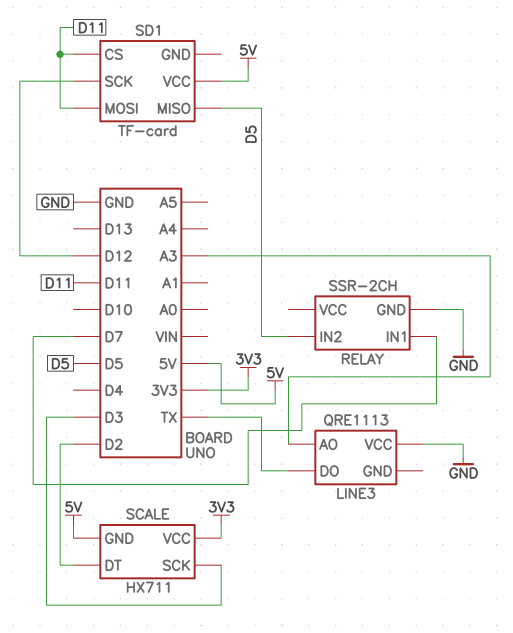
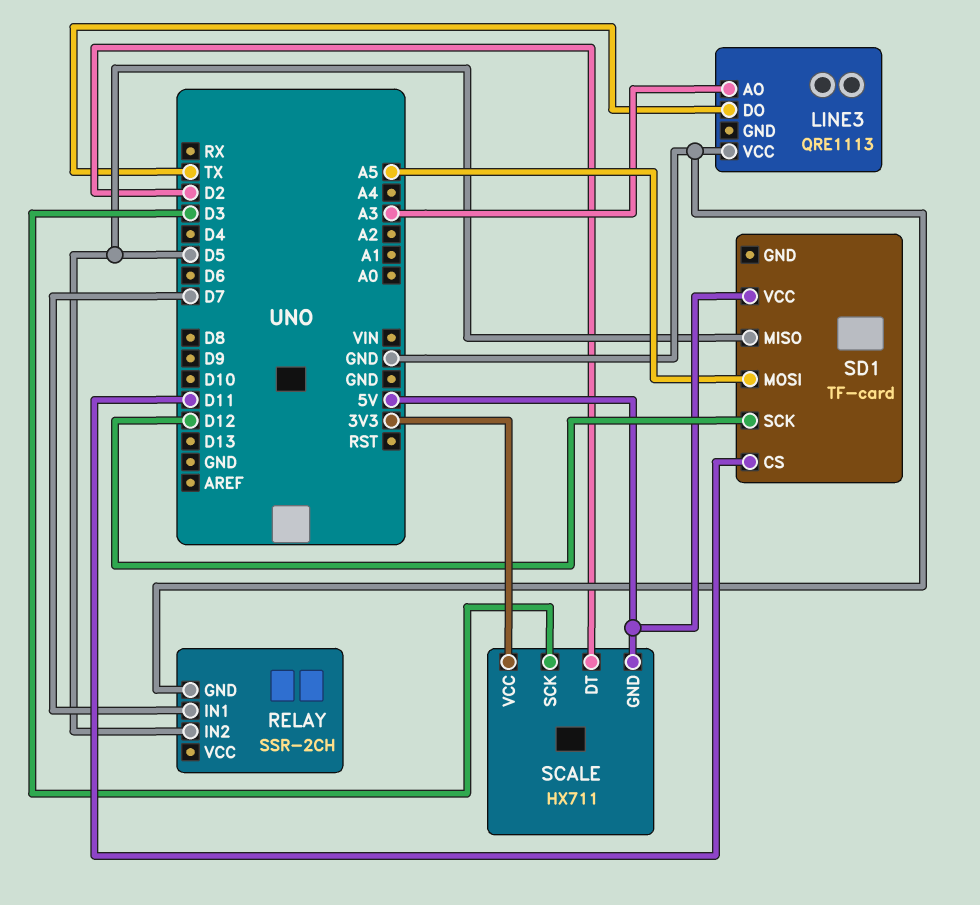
SD1 pin MOSI: D11 -> A5

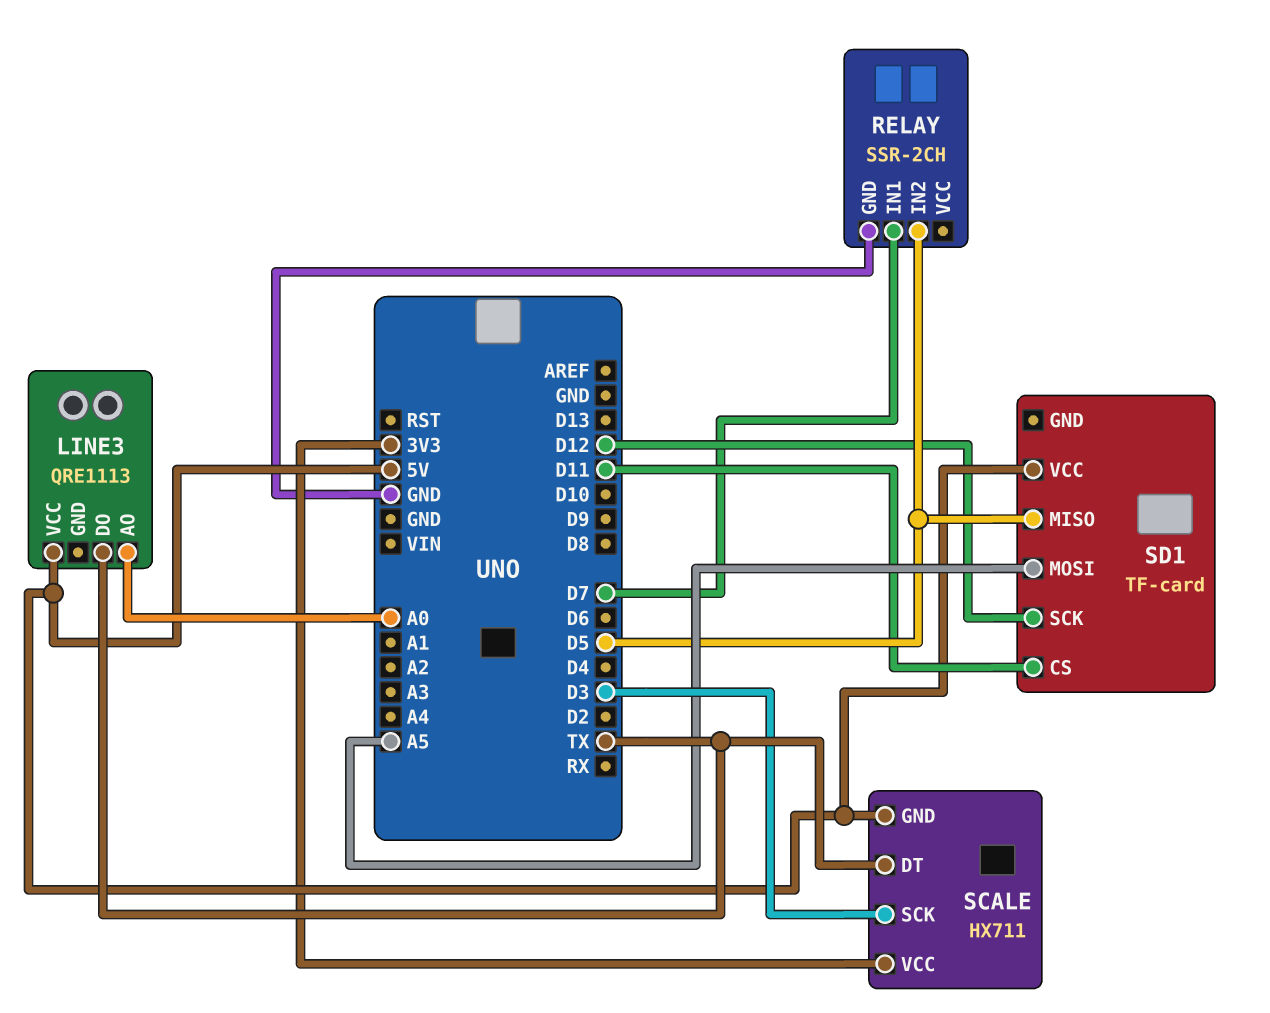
LINE3 pin AO: A3 -> A0
LINE3 pin VCC: GND -> 5V
SCALE pin DT: D2 -> TX

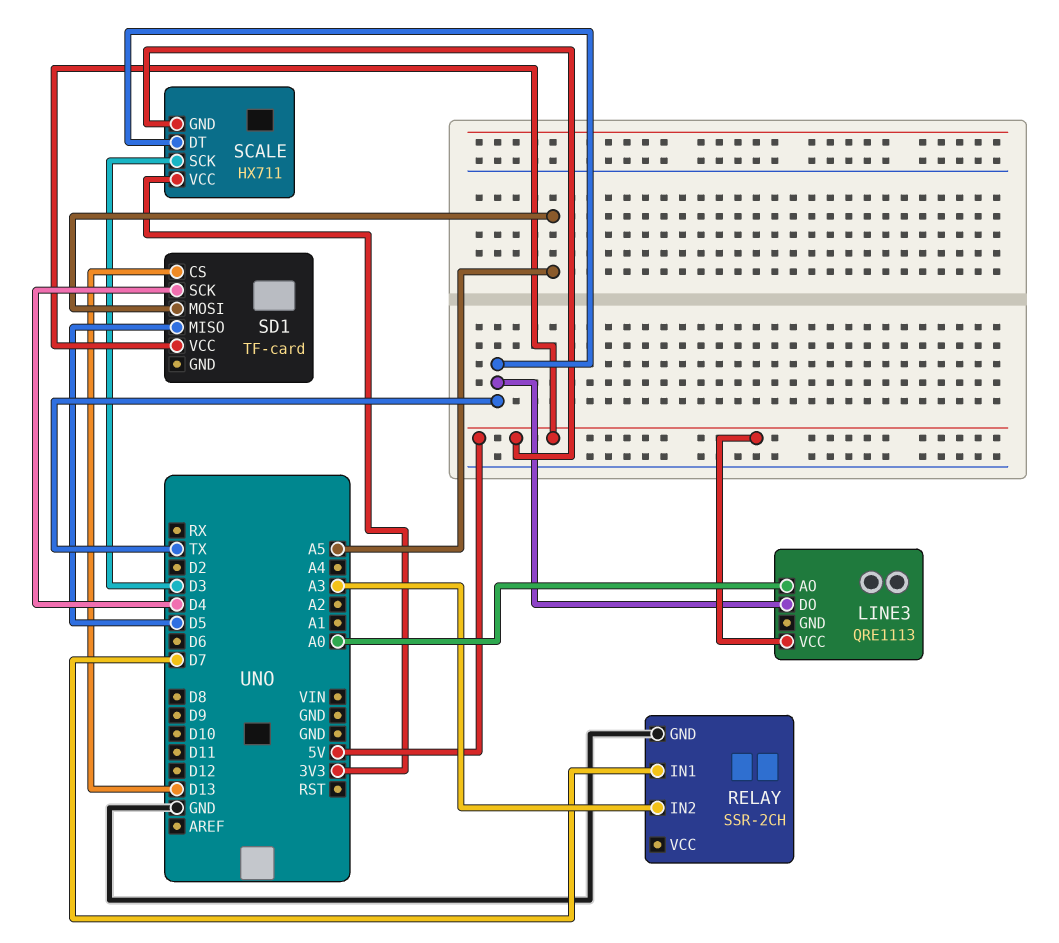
RELAY pin IN2: D5 -> A3
SD1 pin CS: D11 -> D13
SD1 pin SCK: D12 -> D4

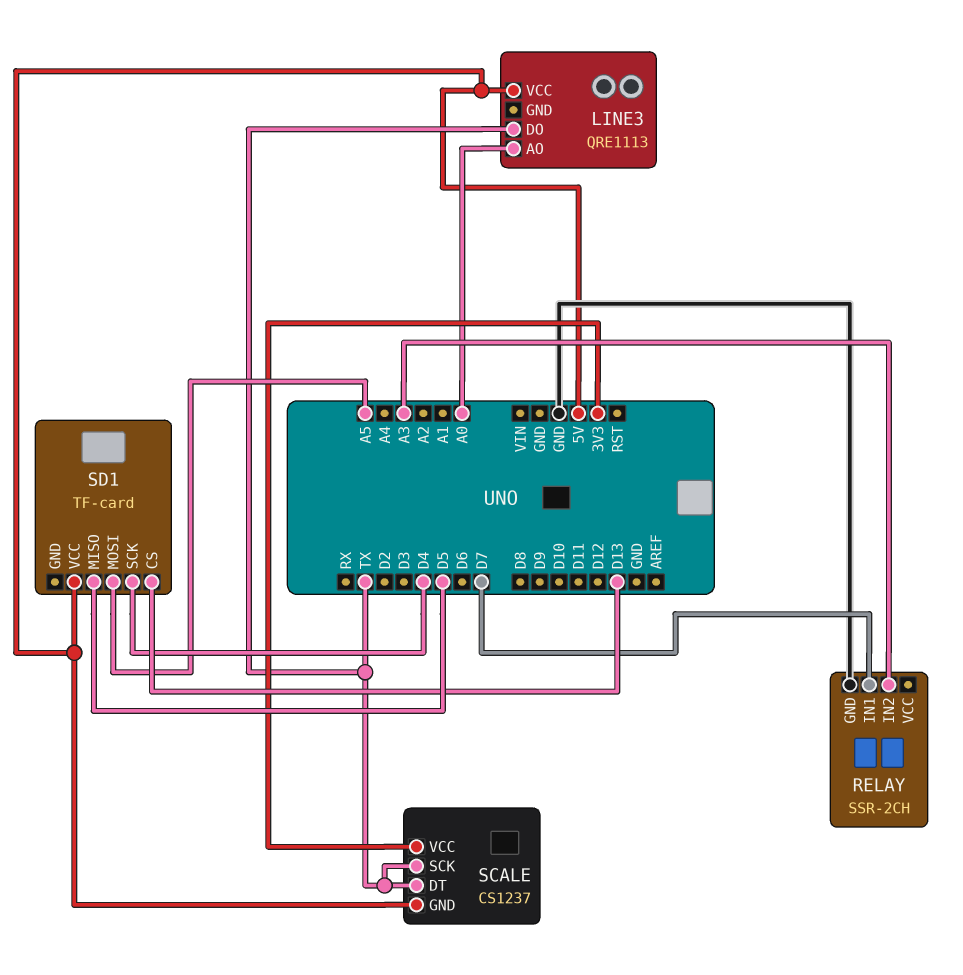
SCALE: HX711 -> CS1237
SCALE pin SCK: D3 -> TX

